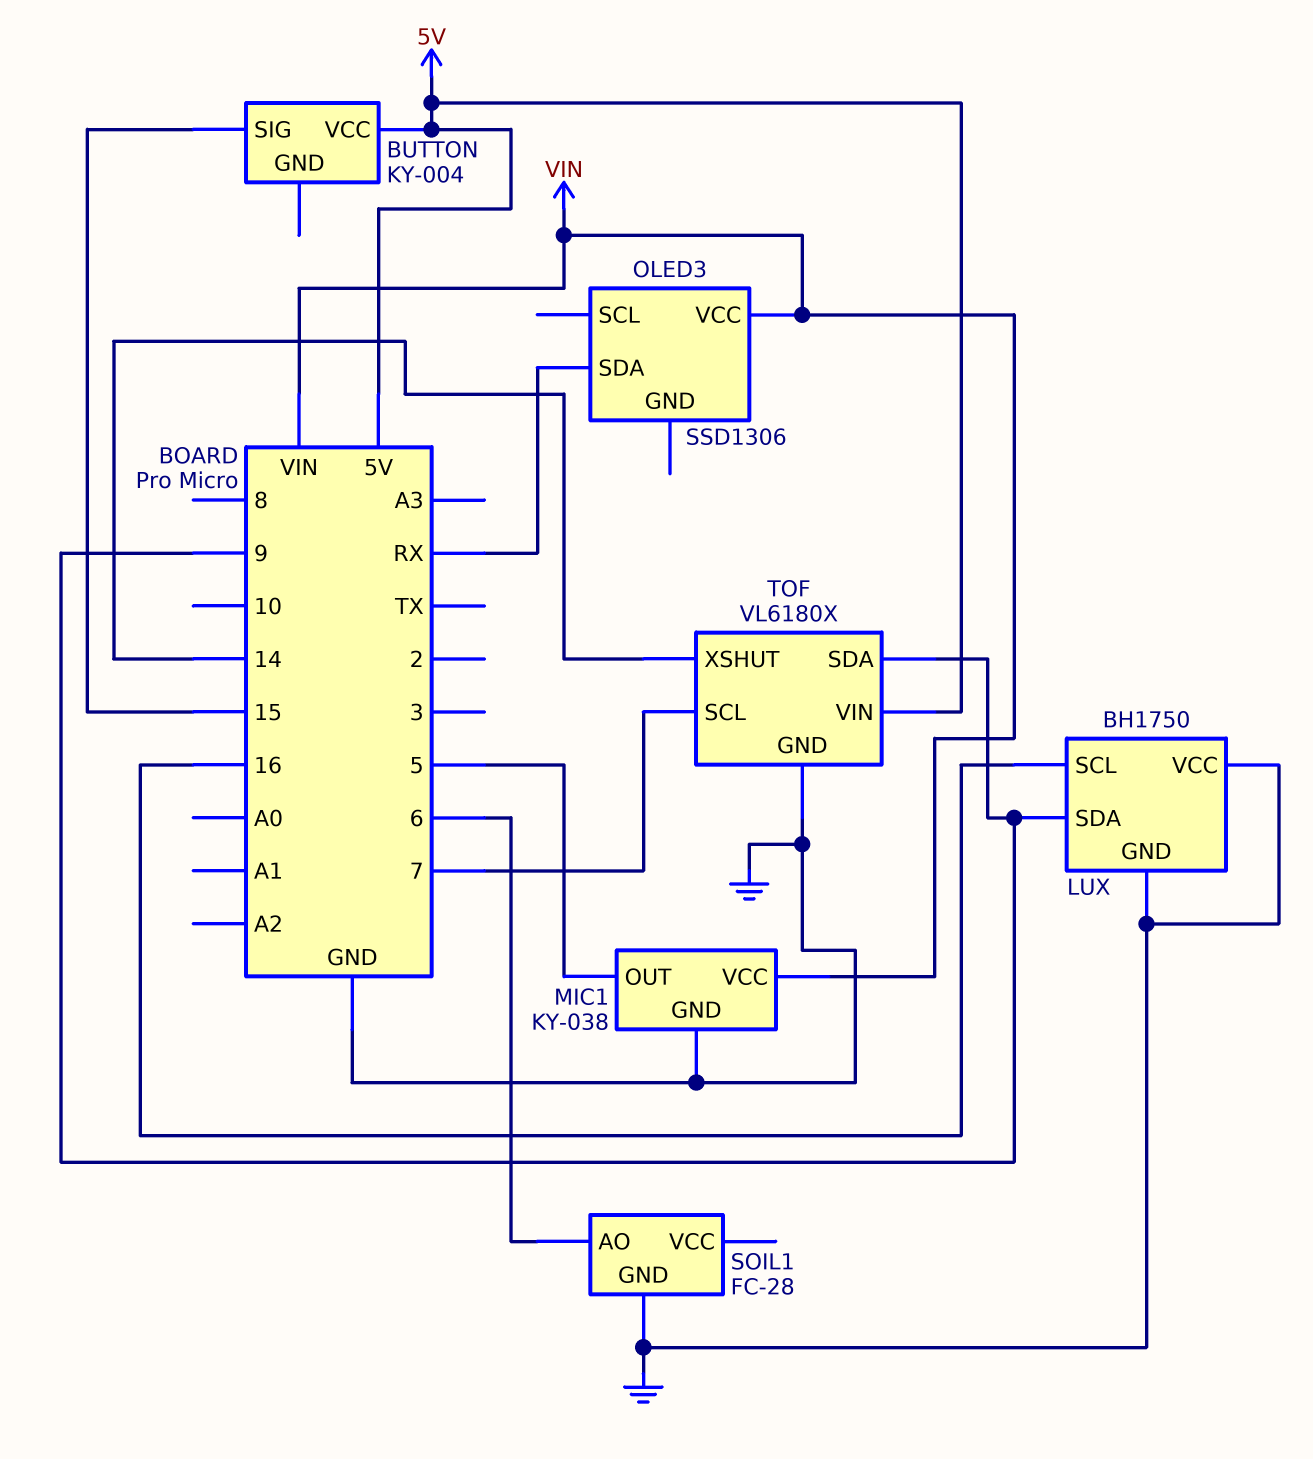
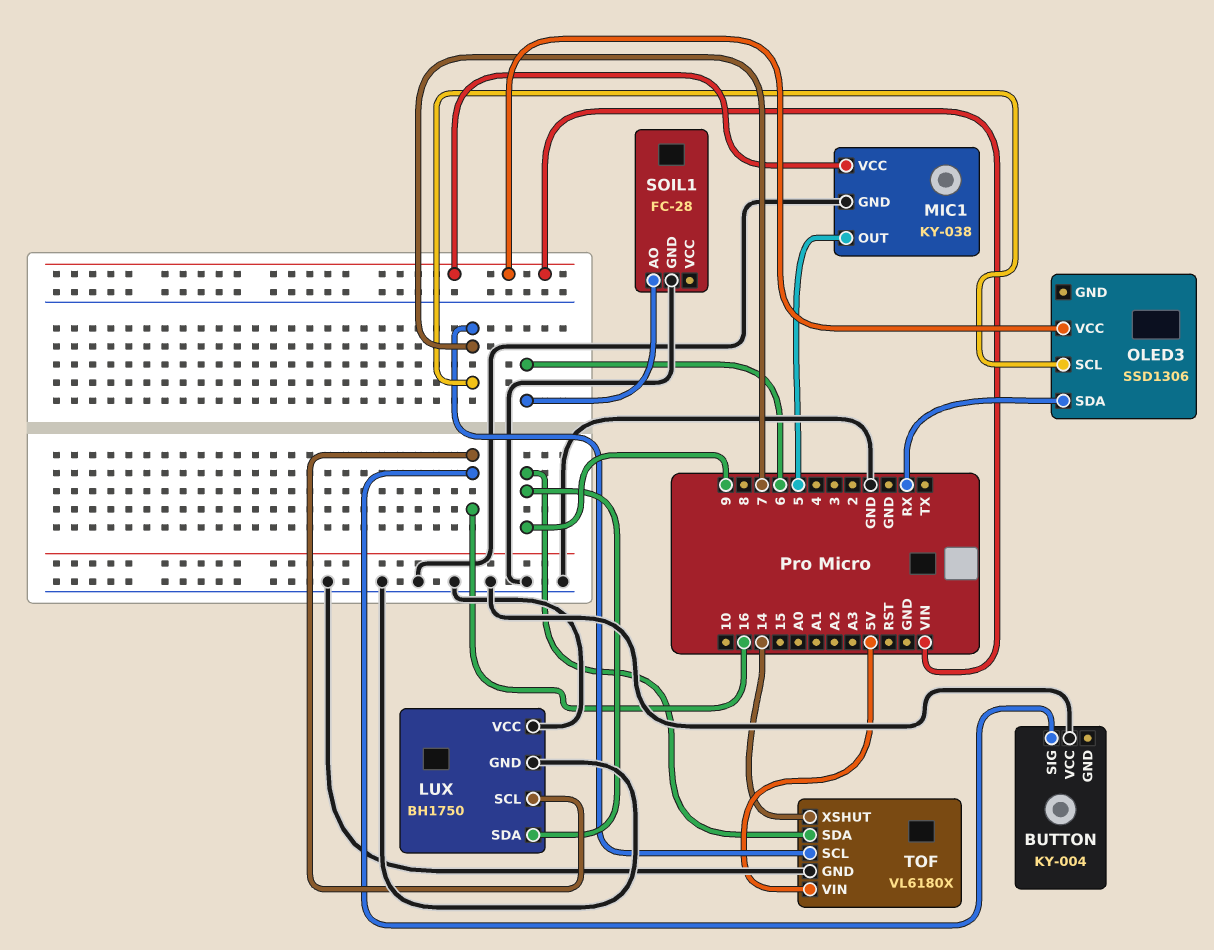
BUTTON pin SIG: 15 -> 16
BUTTON pin VCC: 5V -> GND
OLED3 pin SCL: none -> 7

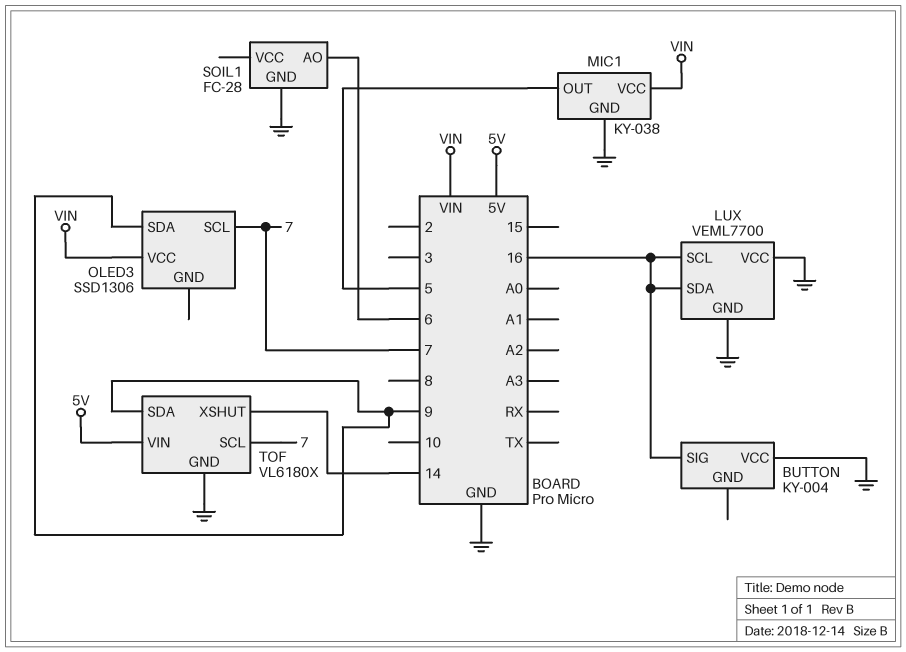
LUX: BH1750 -> VEML7700
LUX pin SDA: 9 -> 16
OLED3 pin SDA: RX -> 9

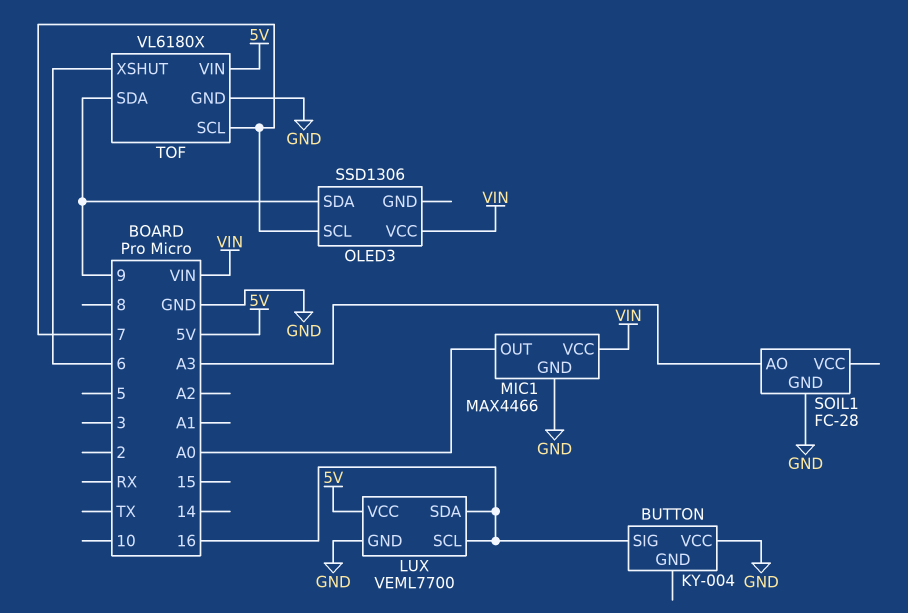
LUX pin VCC: GND -> 5V
MIC1: KY-038 -> MAX4466
MIC1 pin OUT: 5 -> A0
SOIL1 pin AO: 6 -> A3
TOF pin XSHUT: 14 -> 6

